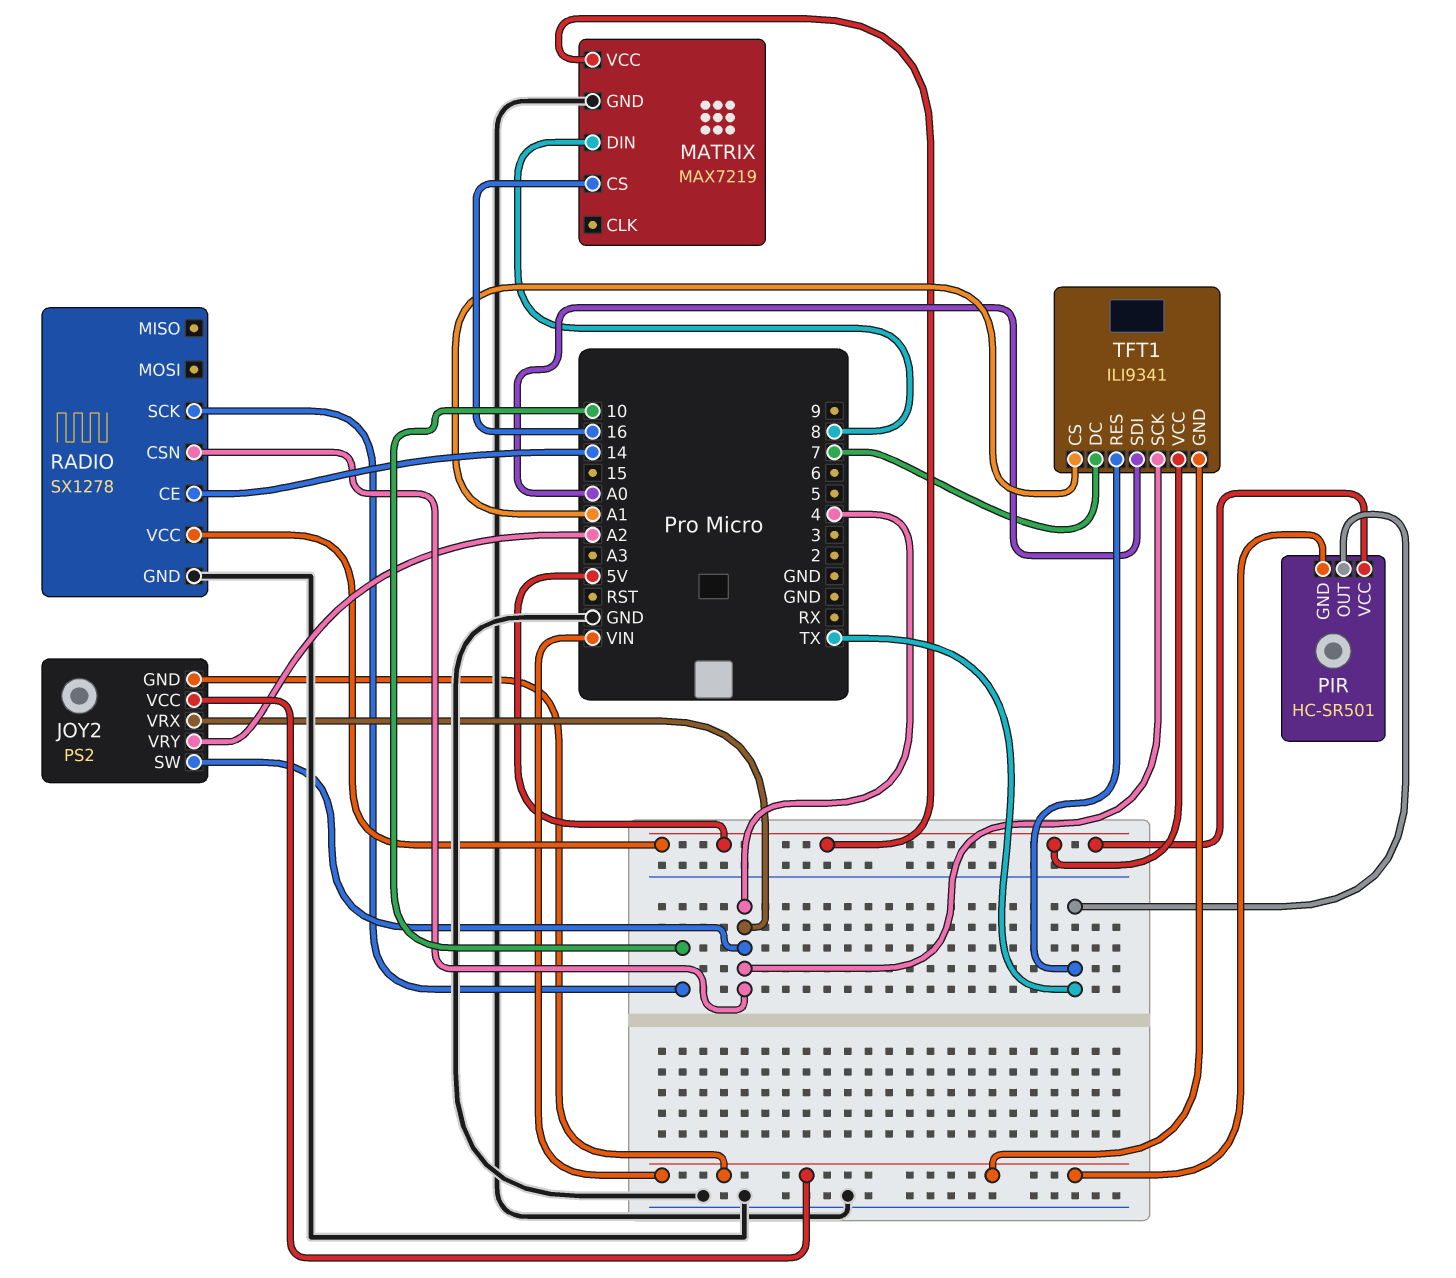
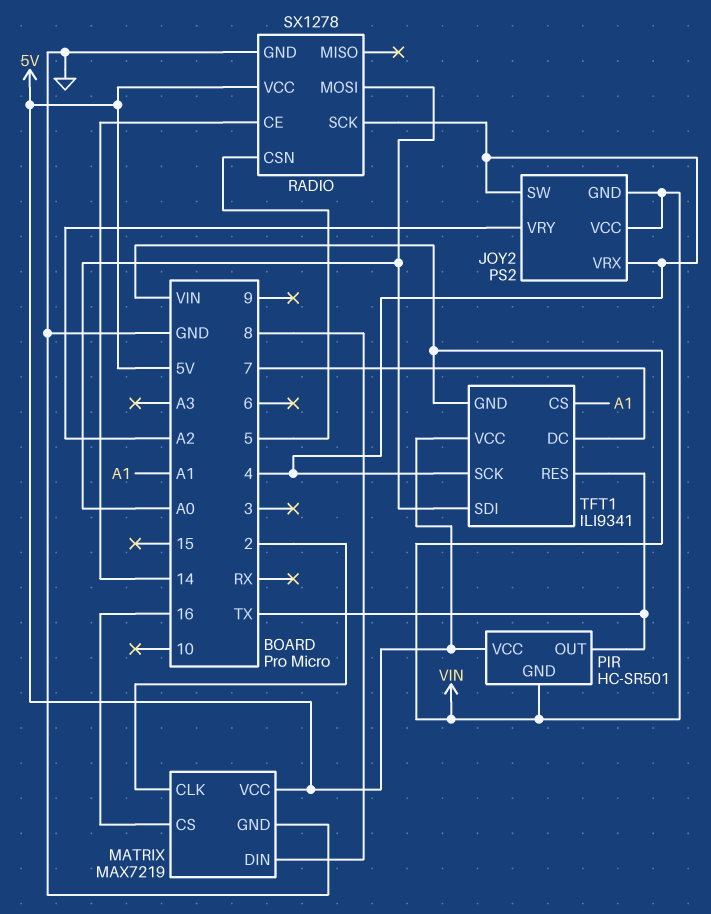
MATRIX pin CLK: none -> 2
RADIO pin CSN: 4 -> 5
RADIO pin MOSI: none -> A0
RADIO pin SCK: 10 -> 4

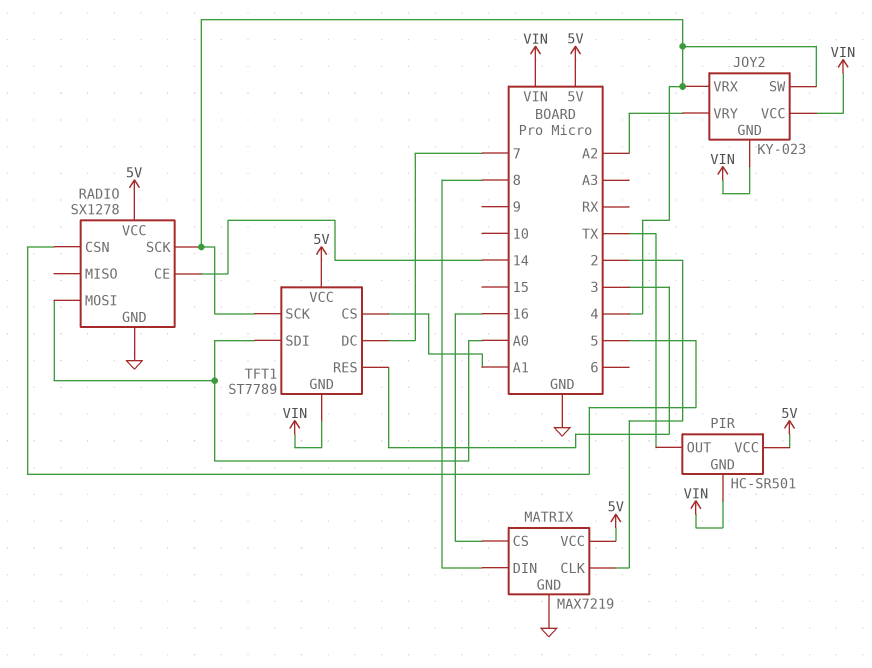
JOY2: PS2 -> KY-023
TFT1: ILI9341 -> ST7789
TFT1 pin RES: TX -> 3

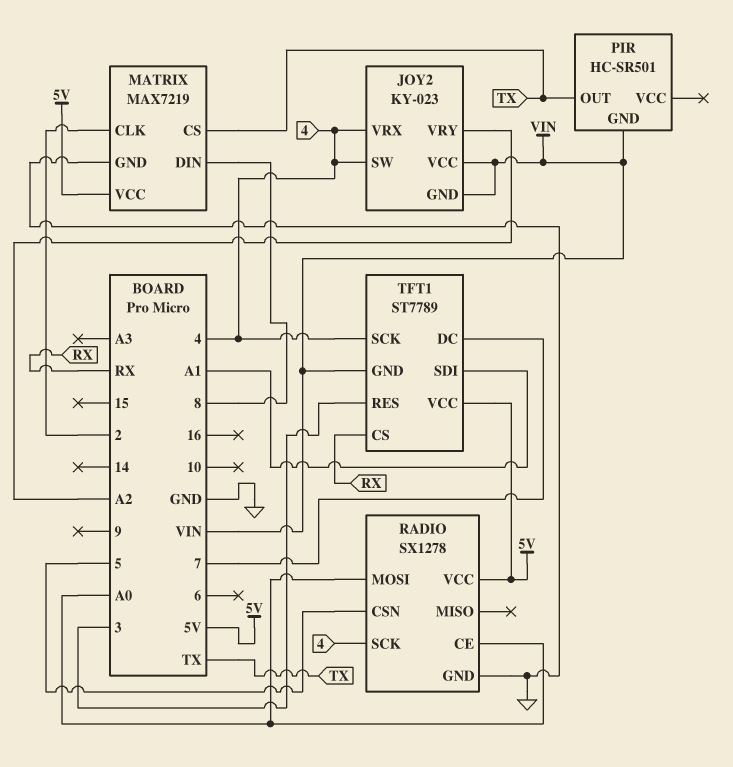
MATRIX pin CS: 16 -> TX
PIR pin VCC: 5V -> none
RADIO pin CE: 14 -> A0
TFT1 pin CS: A1 -> RX
TFT1 pin SDI: A0 -> A1

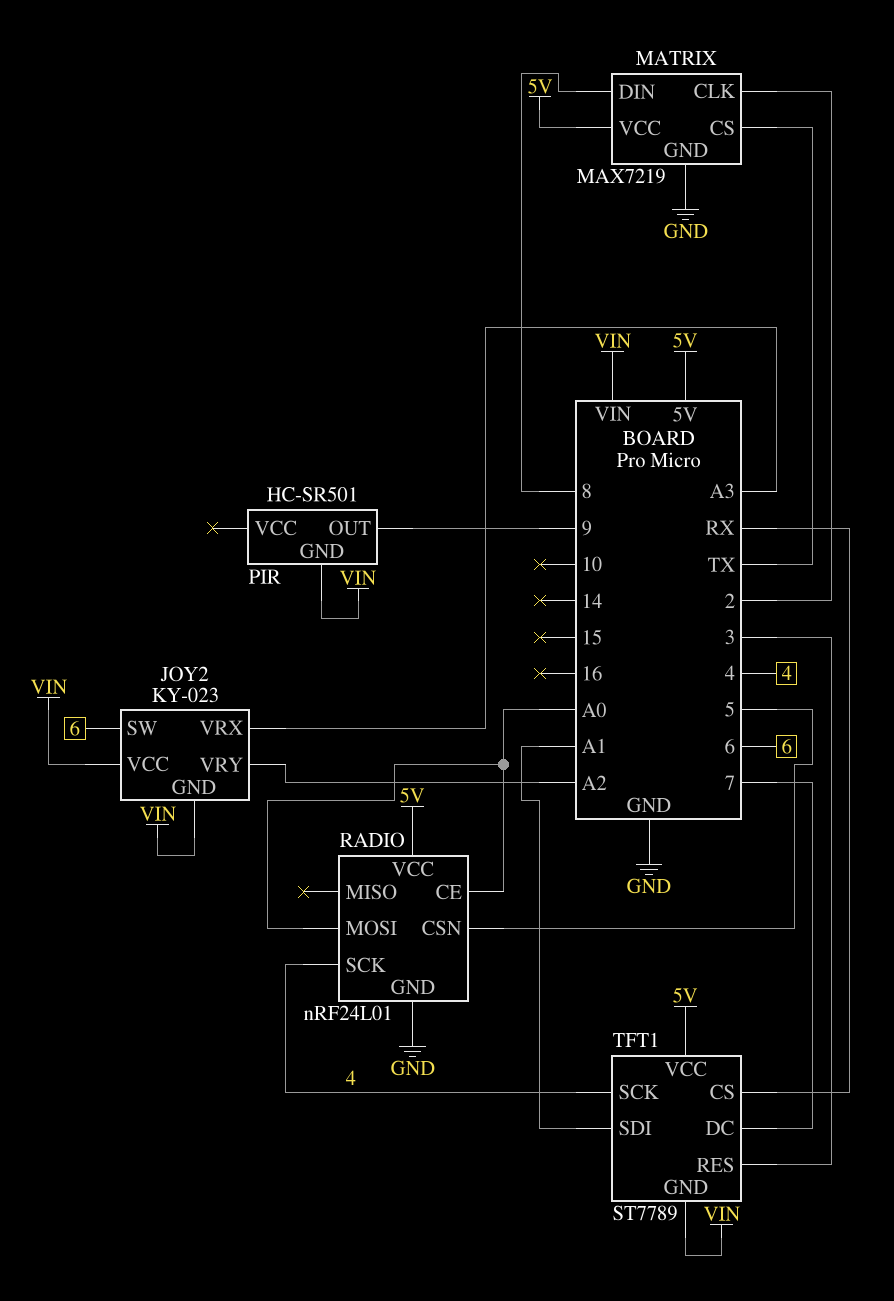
JOY2 pin SW: 4 -> 6
JOY2 pin VRX: 4 -> A3
PIR pin OUT: TX -> 9
RADIO: SX1278 -> nRF24L01

